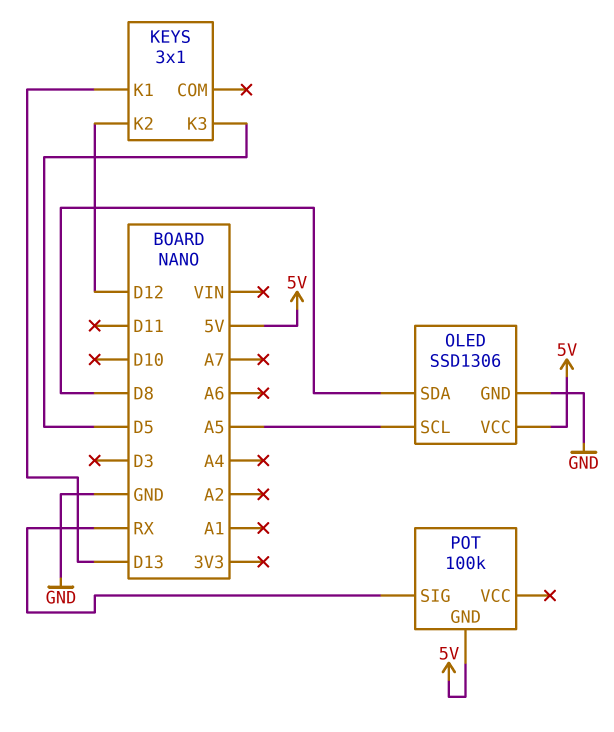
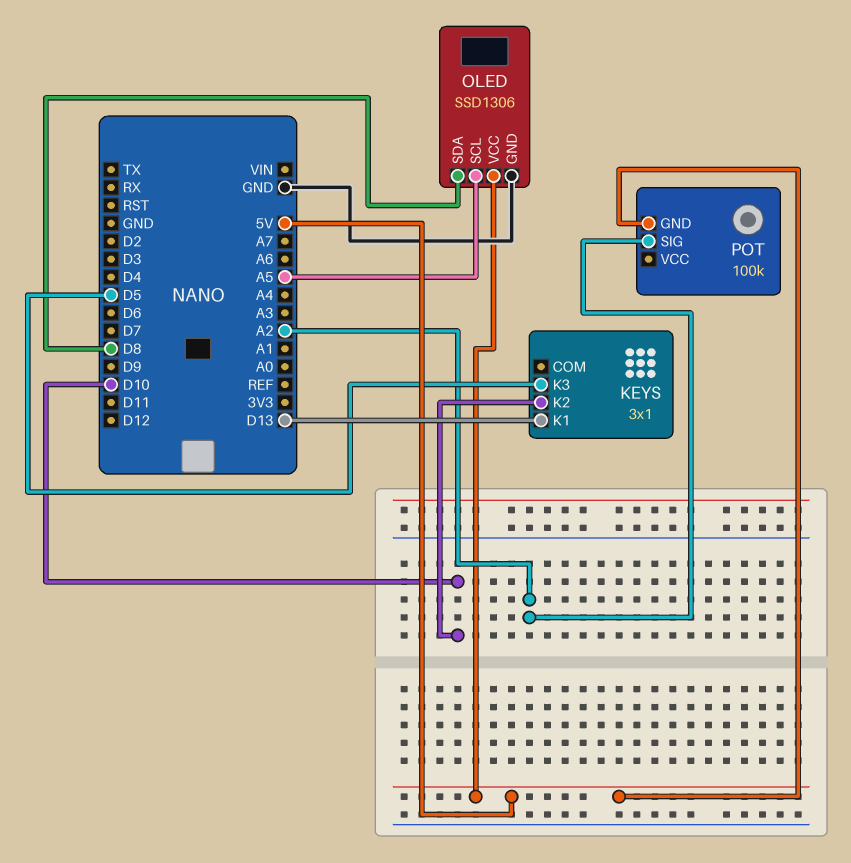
KEYS pin K2: D12 -> D10
POT pin SIG: RX -> A2

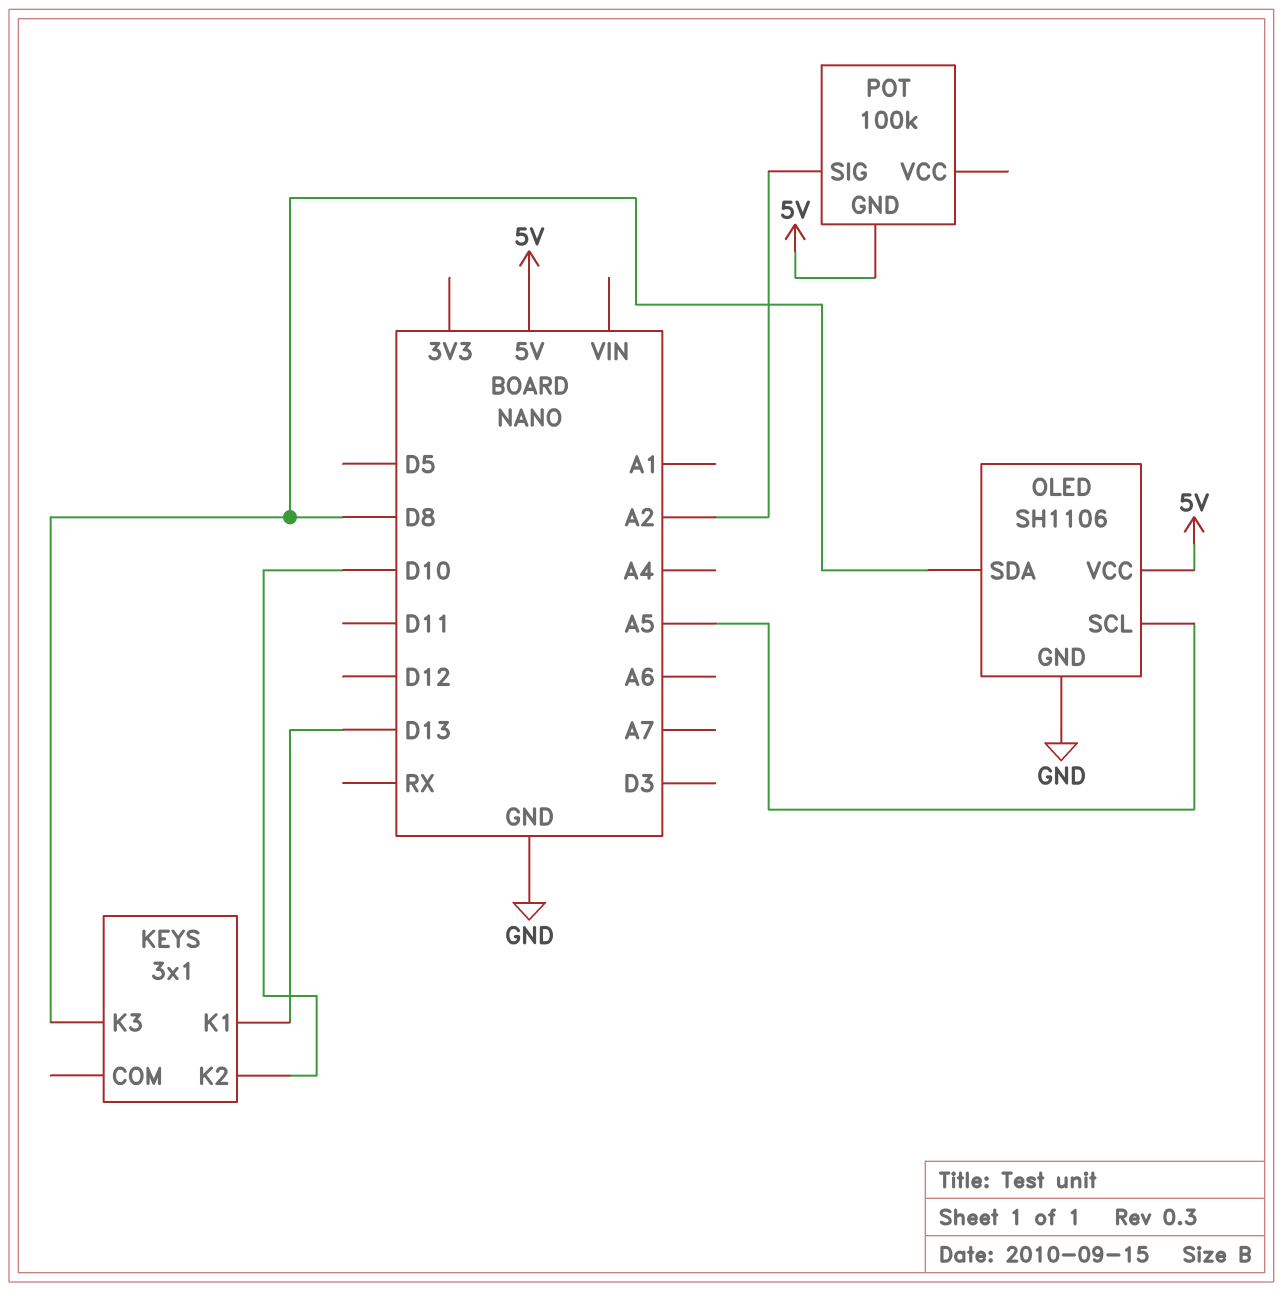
KEYS pin K3: D5 -> D8
OLED: SSD1306 -> SH1106

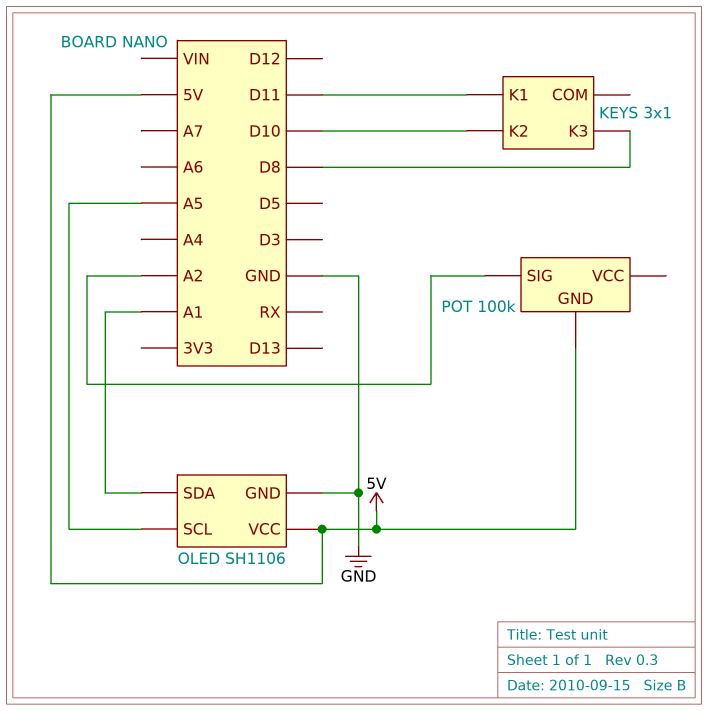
KEYS pin K1: D13 -> D11
OLED pin SDA: D8 -> A1

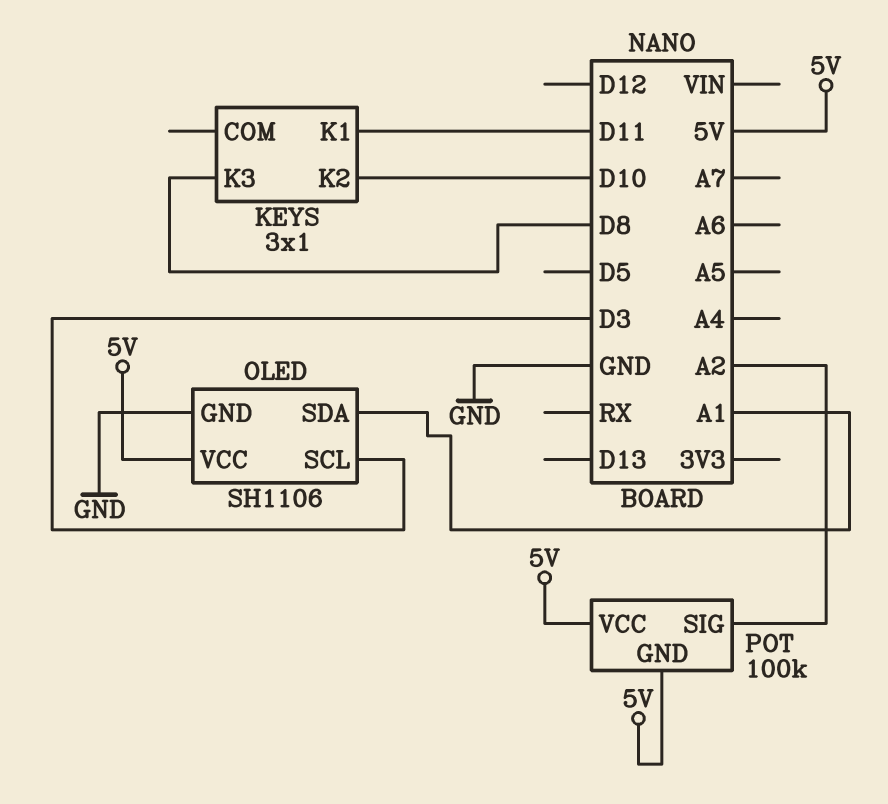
OLED pin SCL: A5 -> D3
POT pin VCC: none -> 5V

